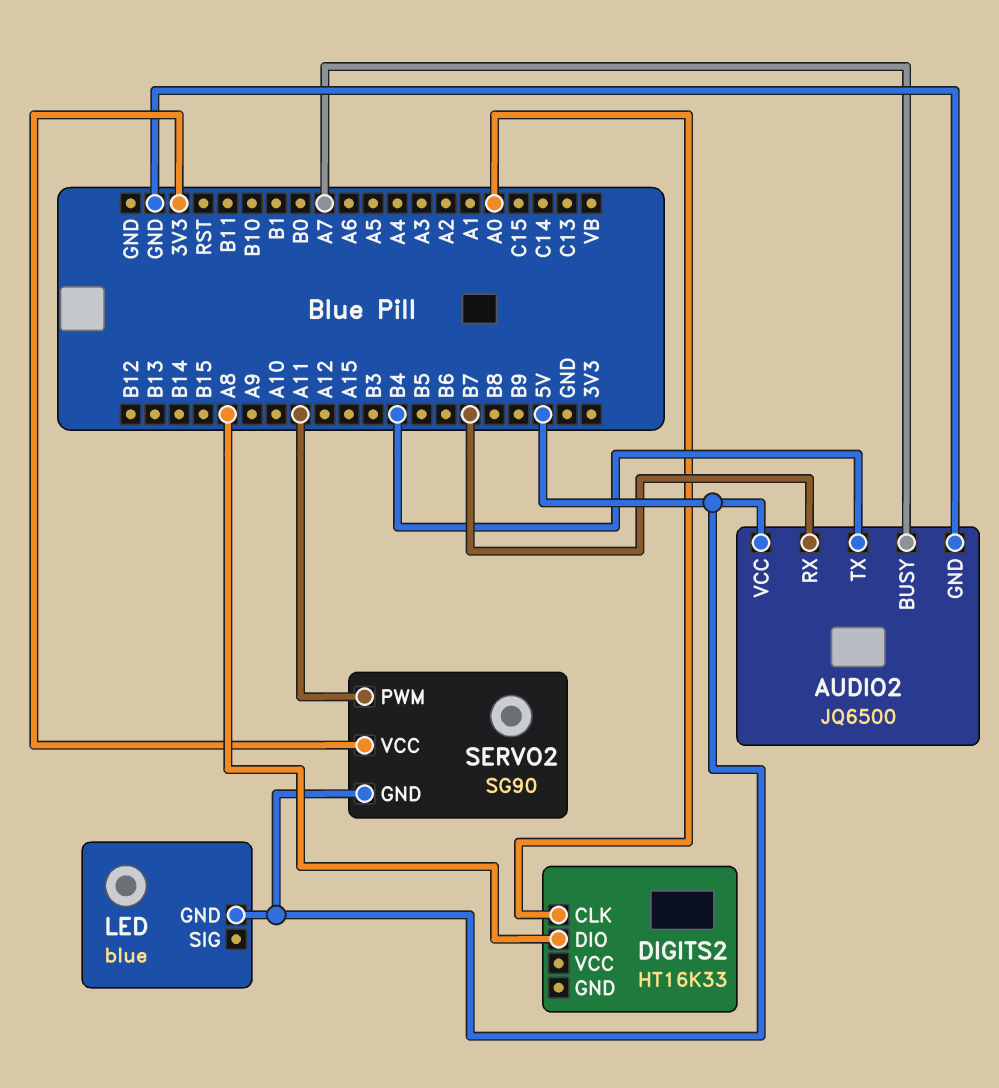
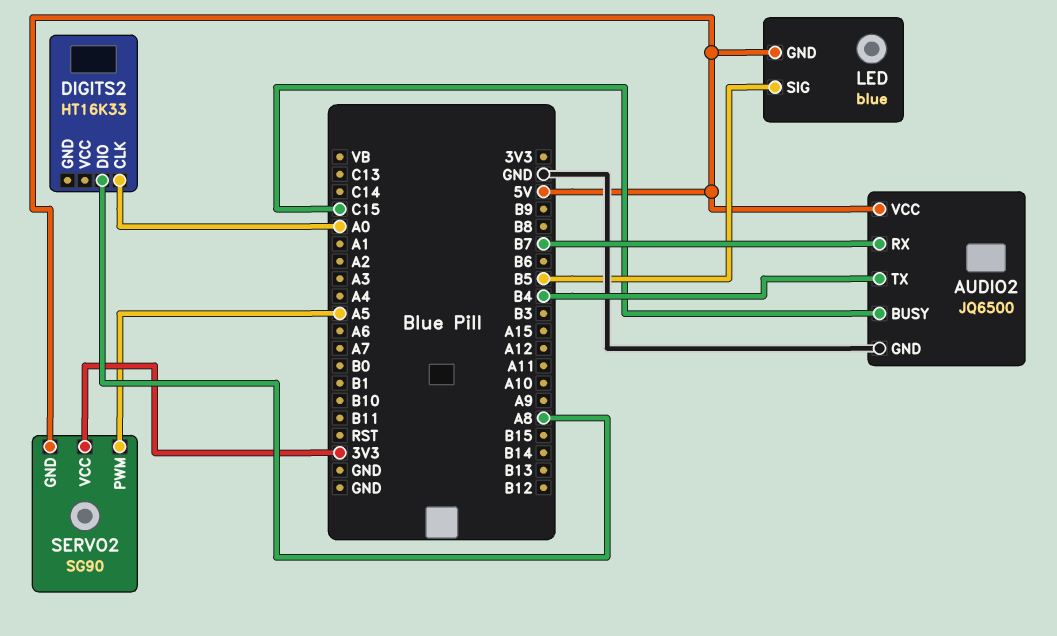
AUDIO2 pin BUSY: A7 -> C15
LED pin SIG: none -> B5
SERVO2 pin PWM: A11 -> A5

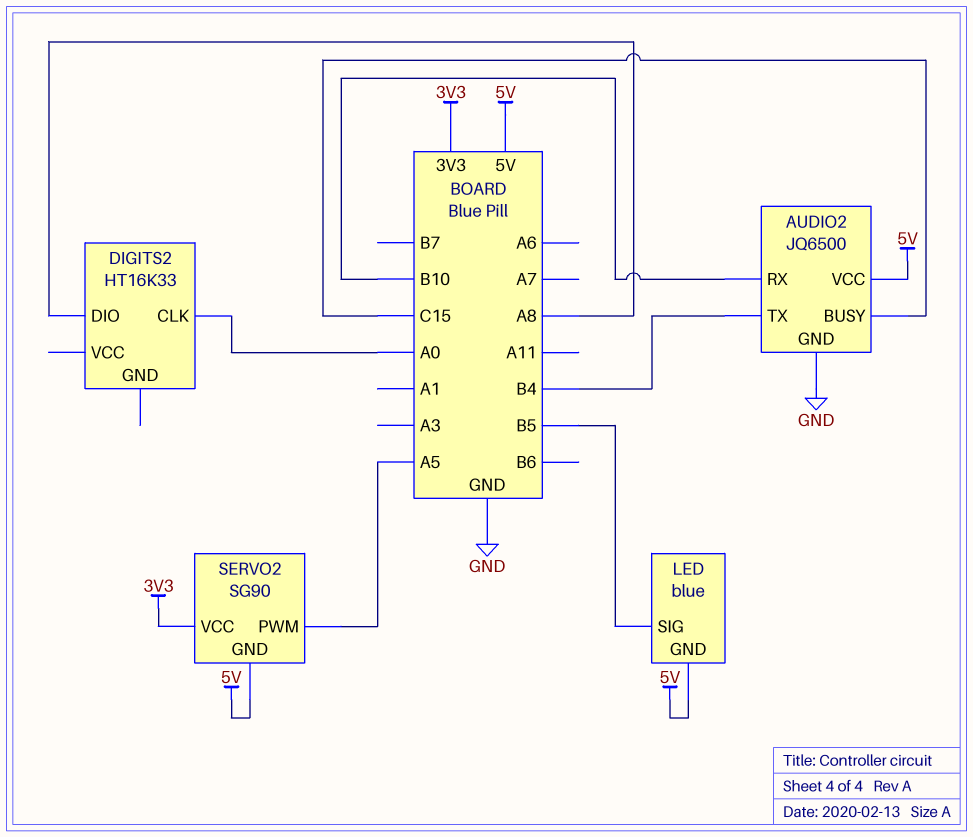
AUDIO2 pin RX: B7 -> B10

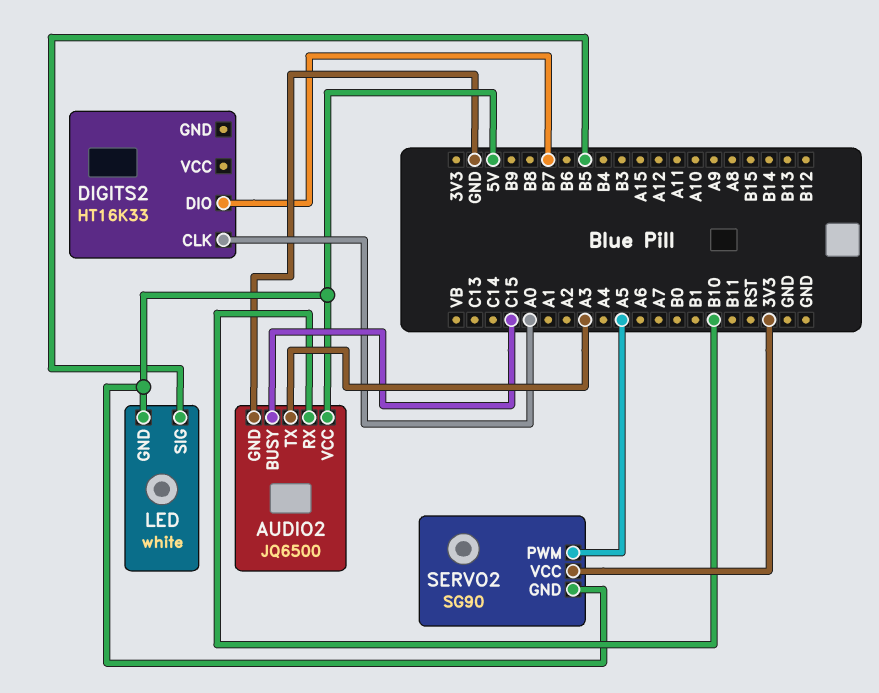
AUDIO2 pin TX: B4 -> A3
DIGITS2 pin DIO: A8 -> B7
LED: blue -> white

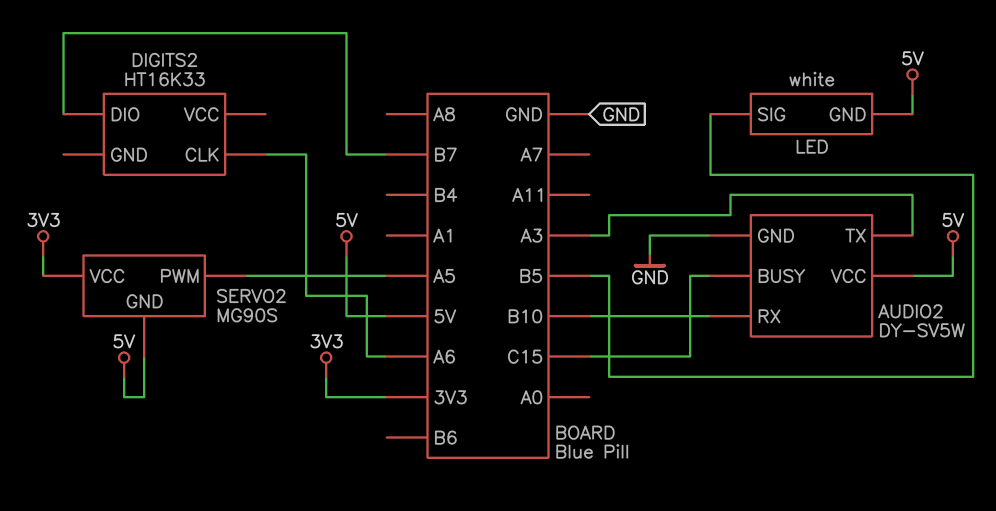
AUDIO2: JQ6500 -> DY-SV5W
DIGITS2 pin CLK: A0 -> A6
SERVO2: SG90 -> MG90S

